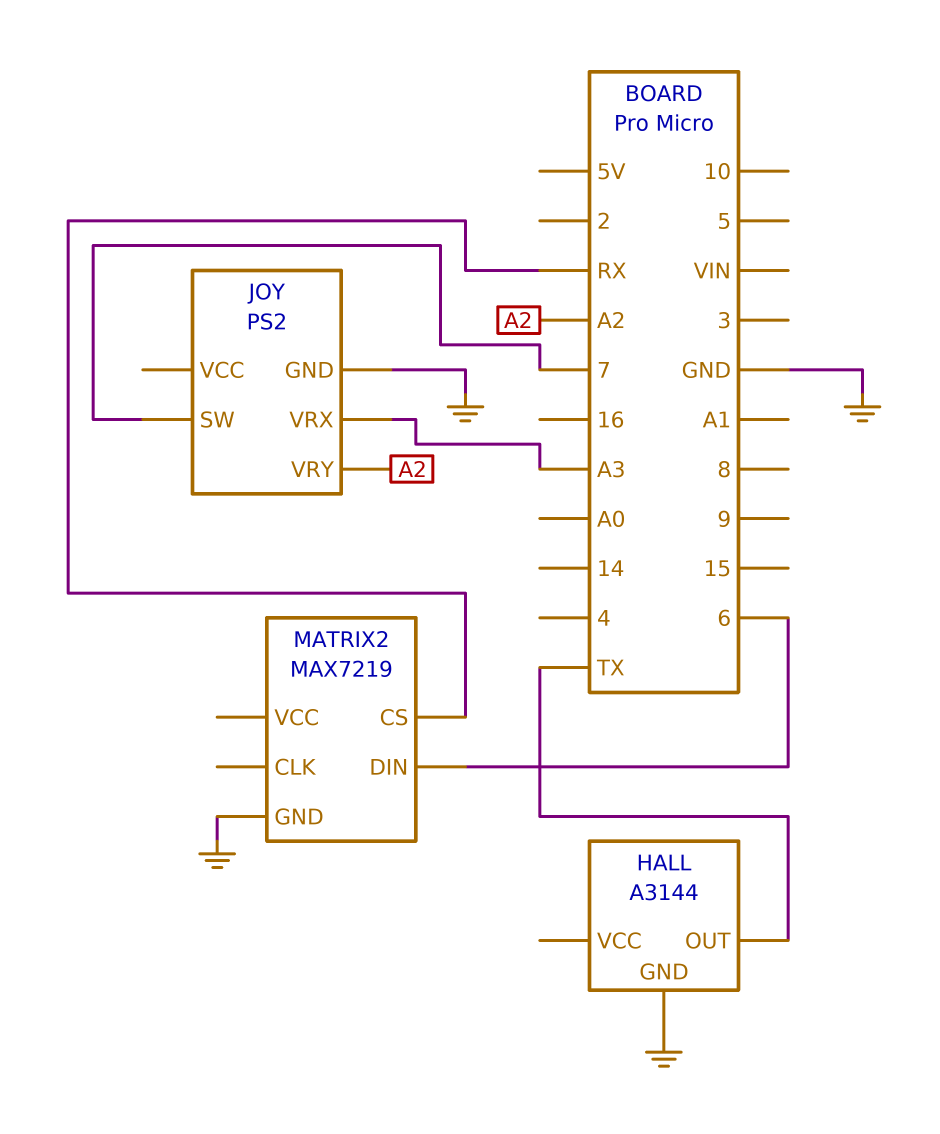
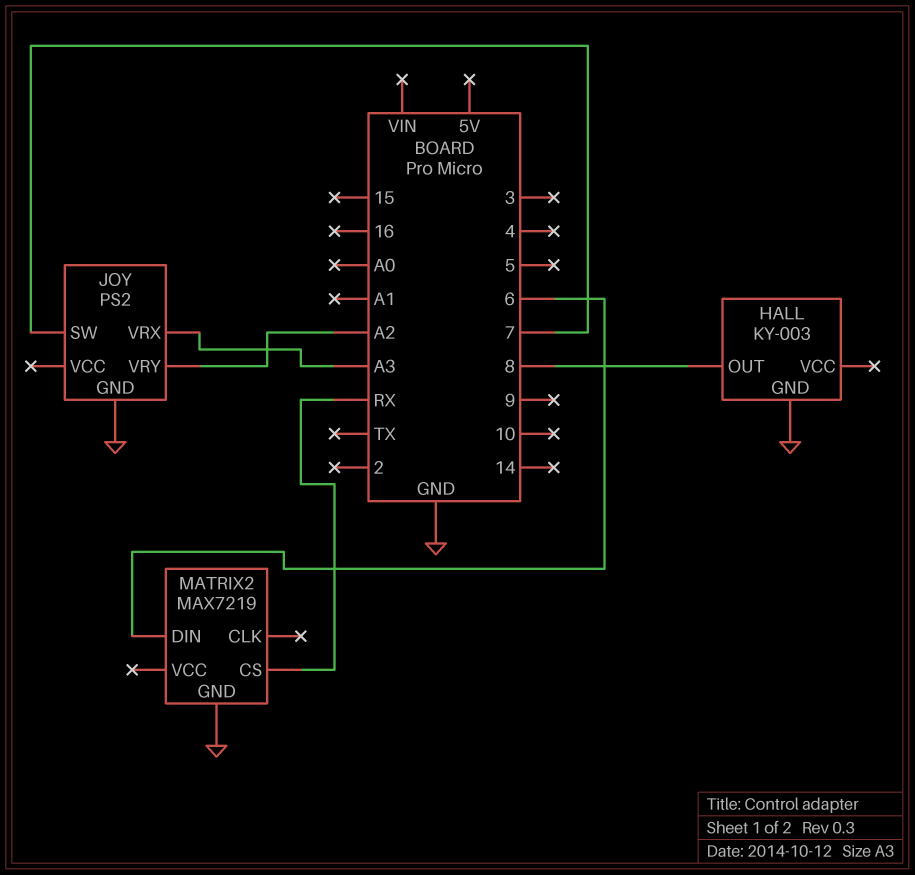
HALL: A3144 -> KY-003
HALL pin OUT: TX -> 8

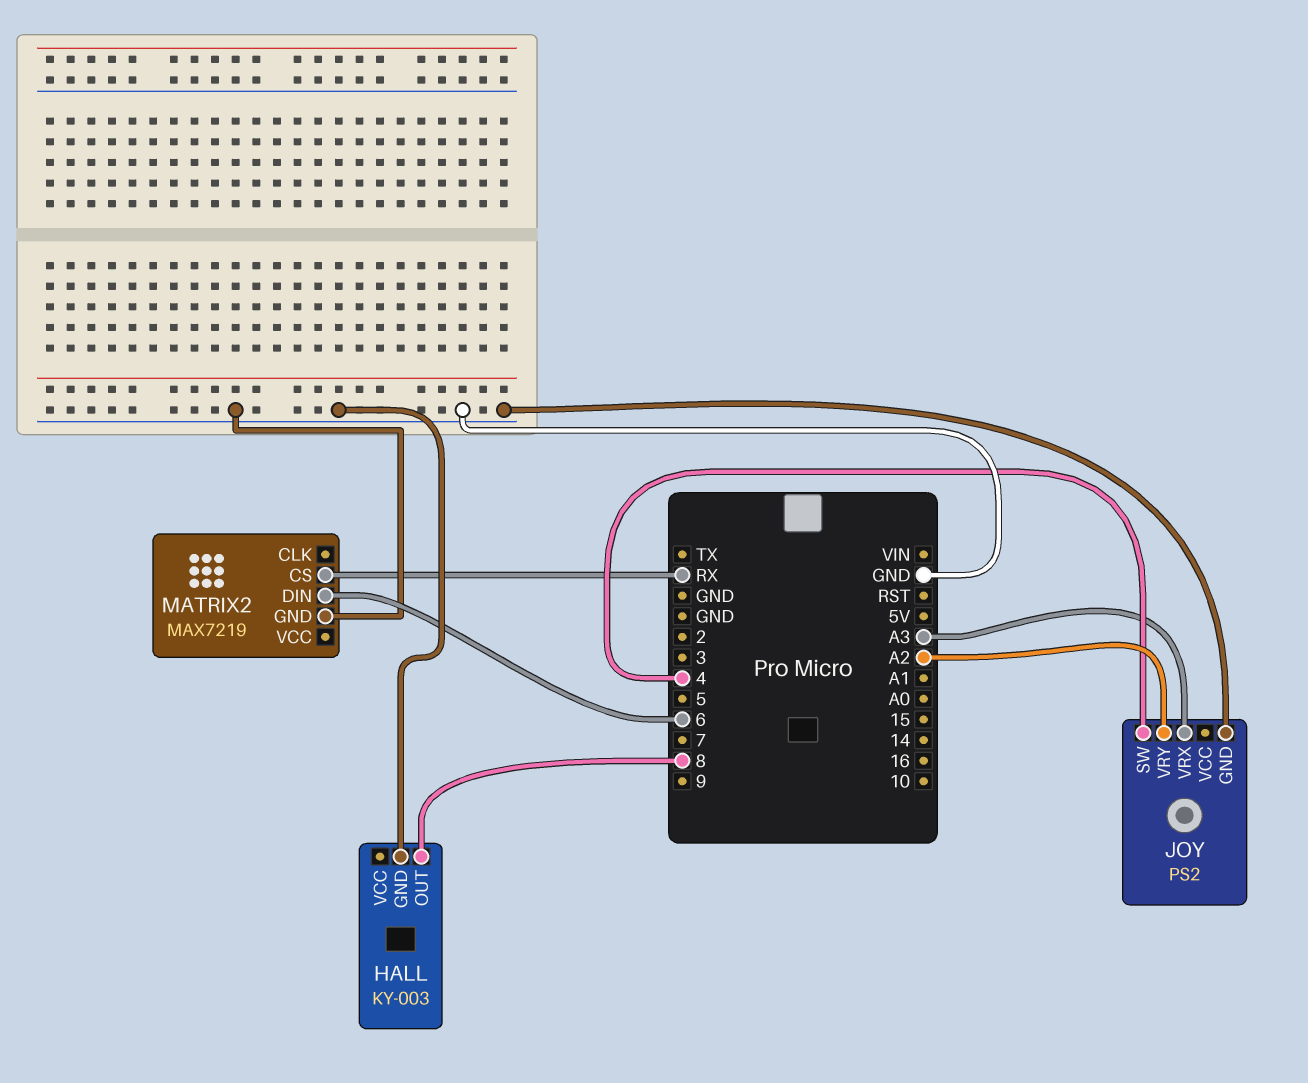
JOY pin SW: 7 -> 4

